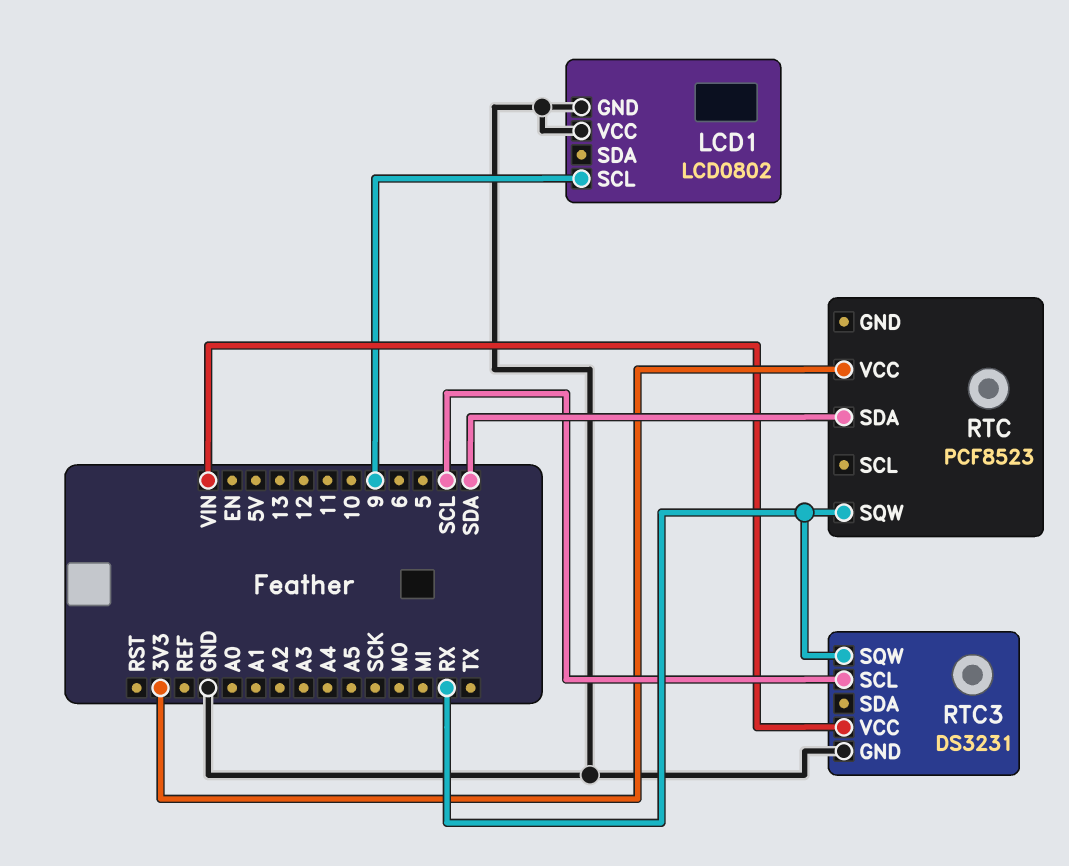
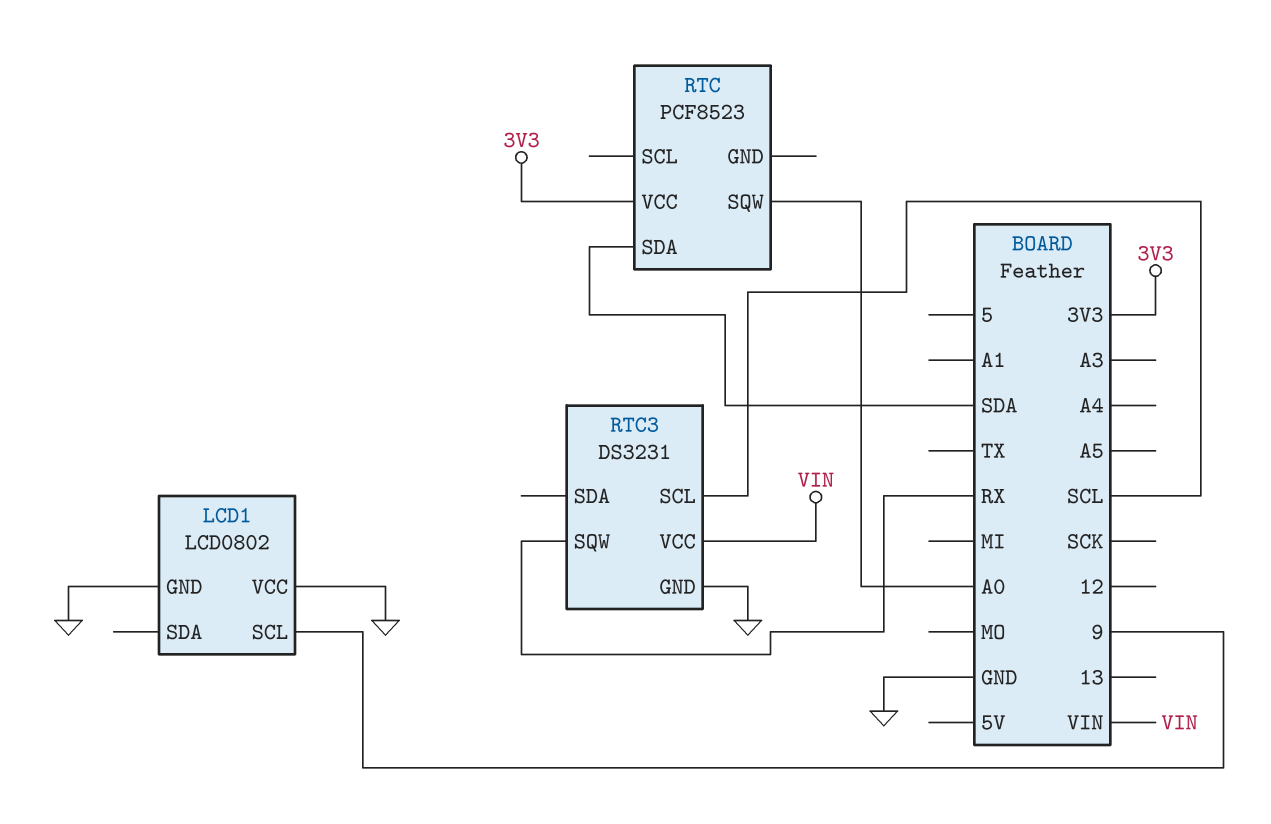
RTC pin SQW: RX -> A0

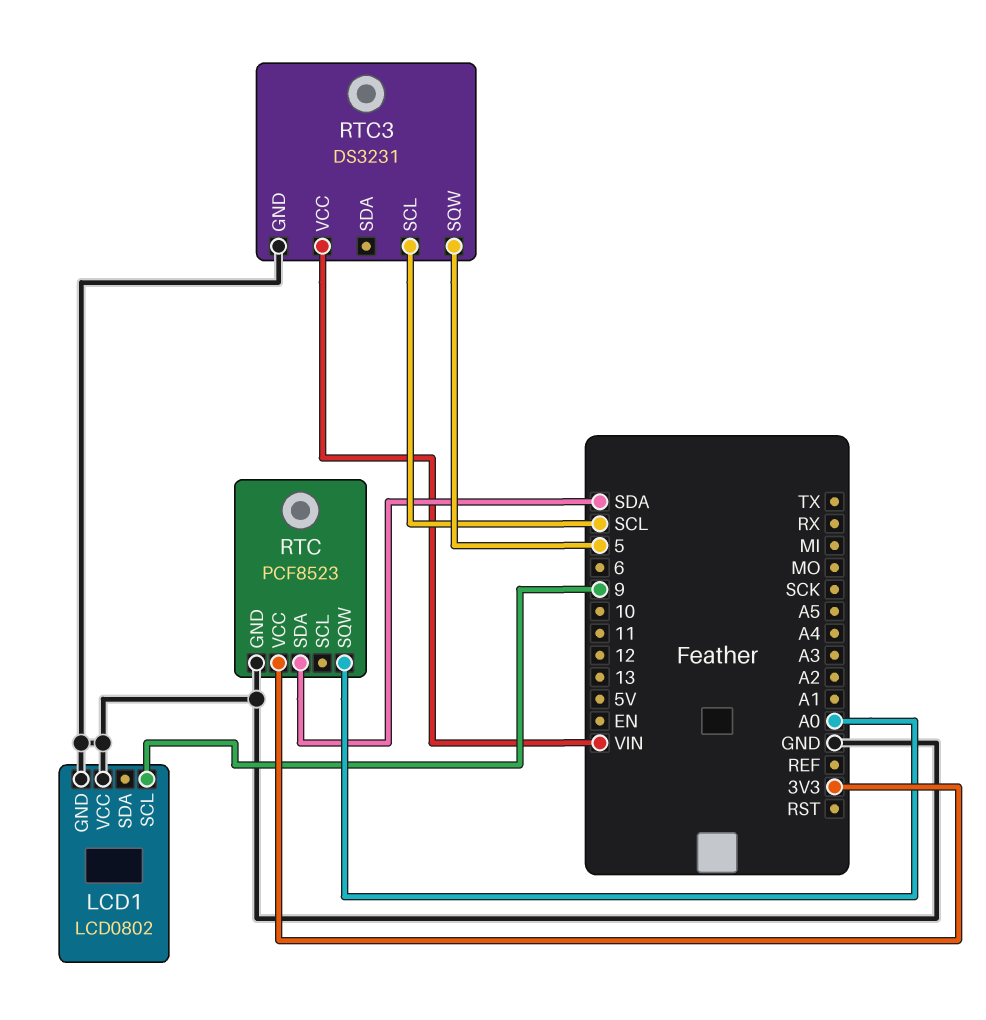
RTC pin GND: none -> GND
RTC3 pin SQW: RX -> 5

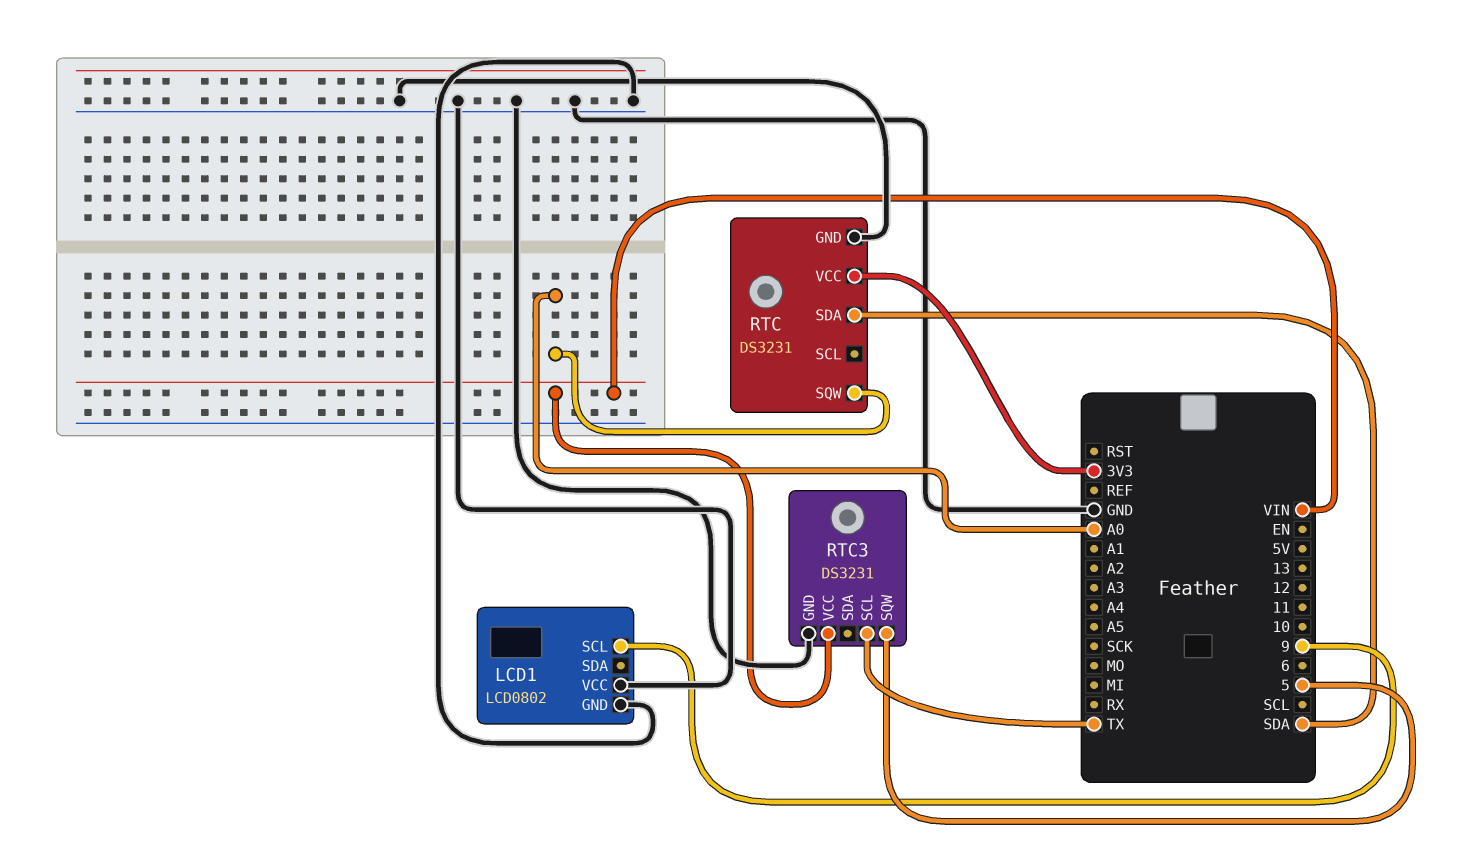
RTC: PCF8523 -> DS3231
RTC3 pin SCL: SCL -> TX

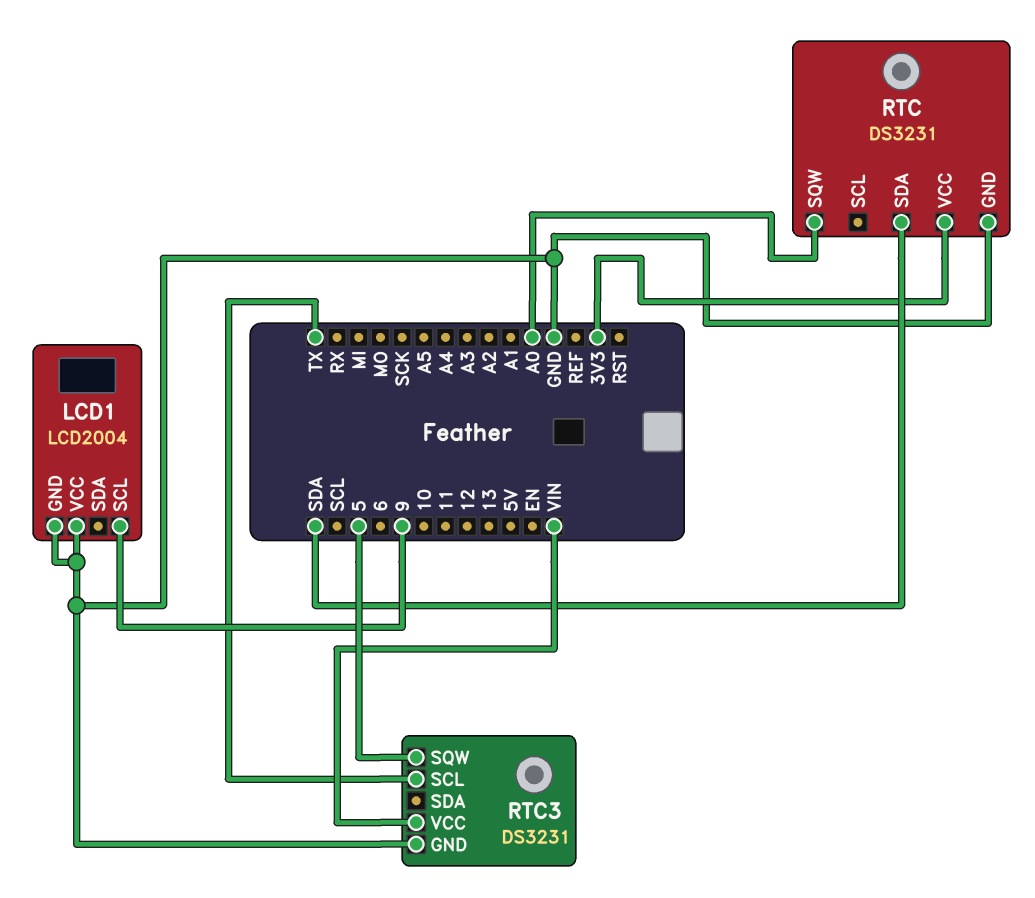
LCD1: LCD0802 -> LCD2004

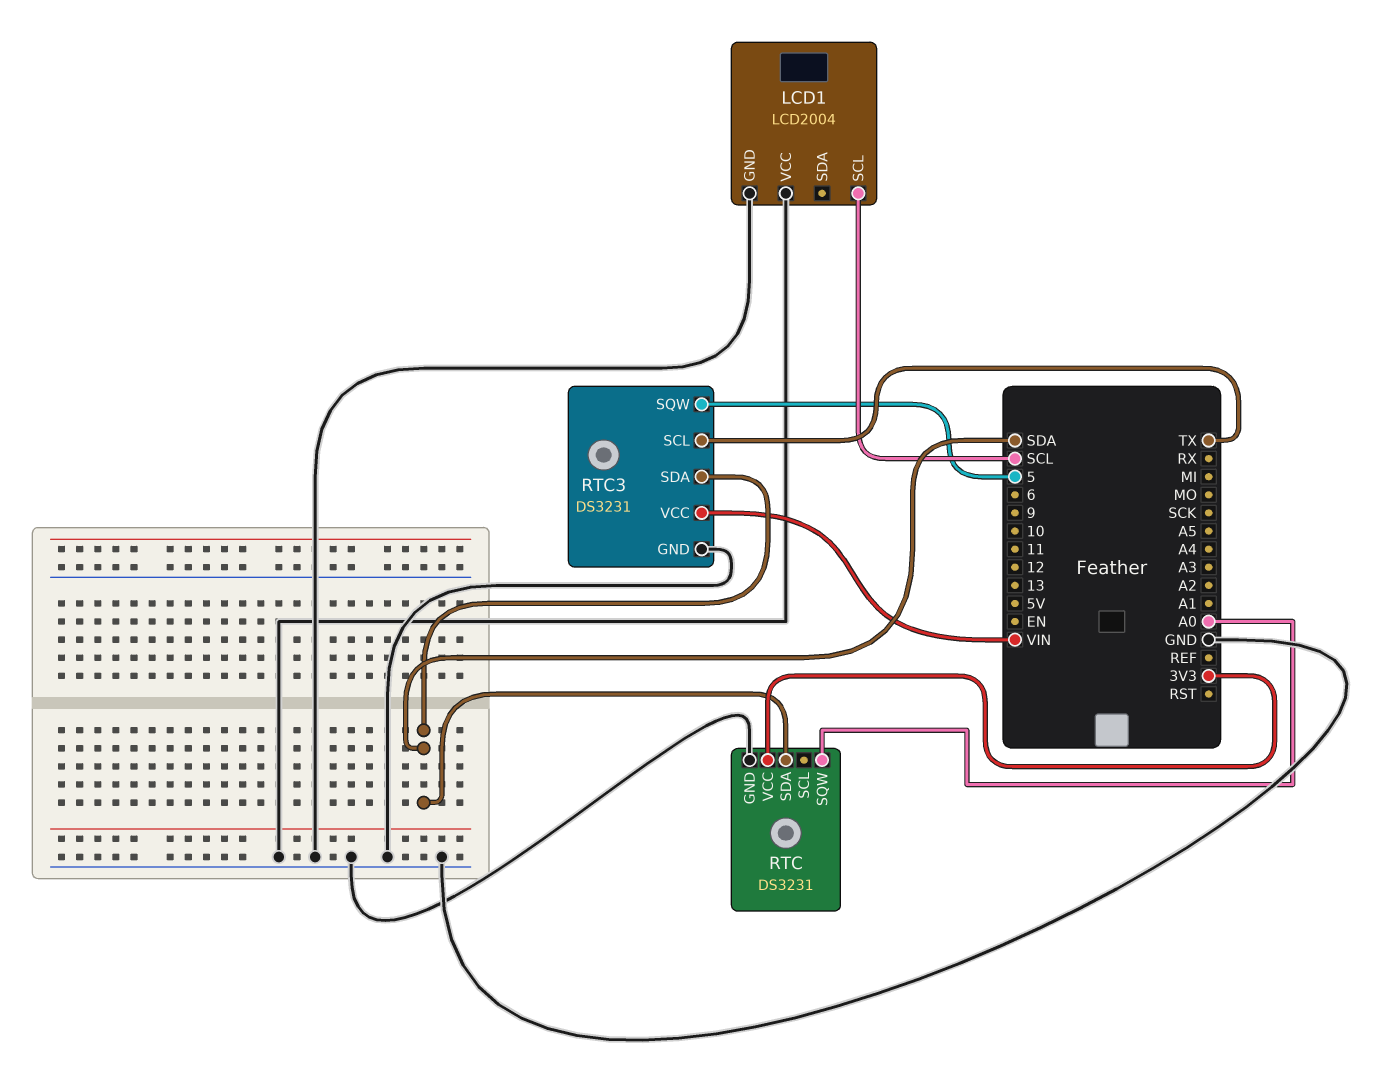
LCD1 pin SCL: 9 -> SCL
RTC3 pin SDA: none -> SDA

